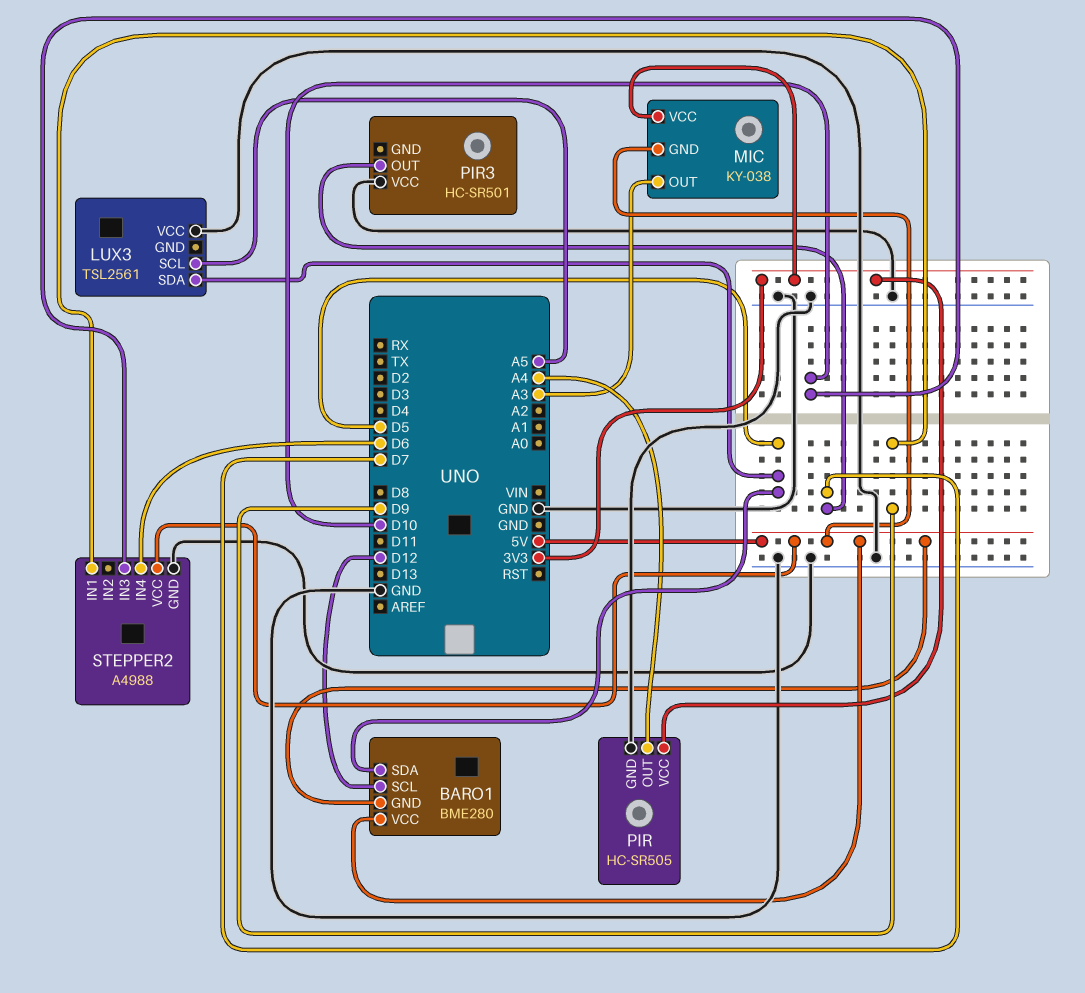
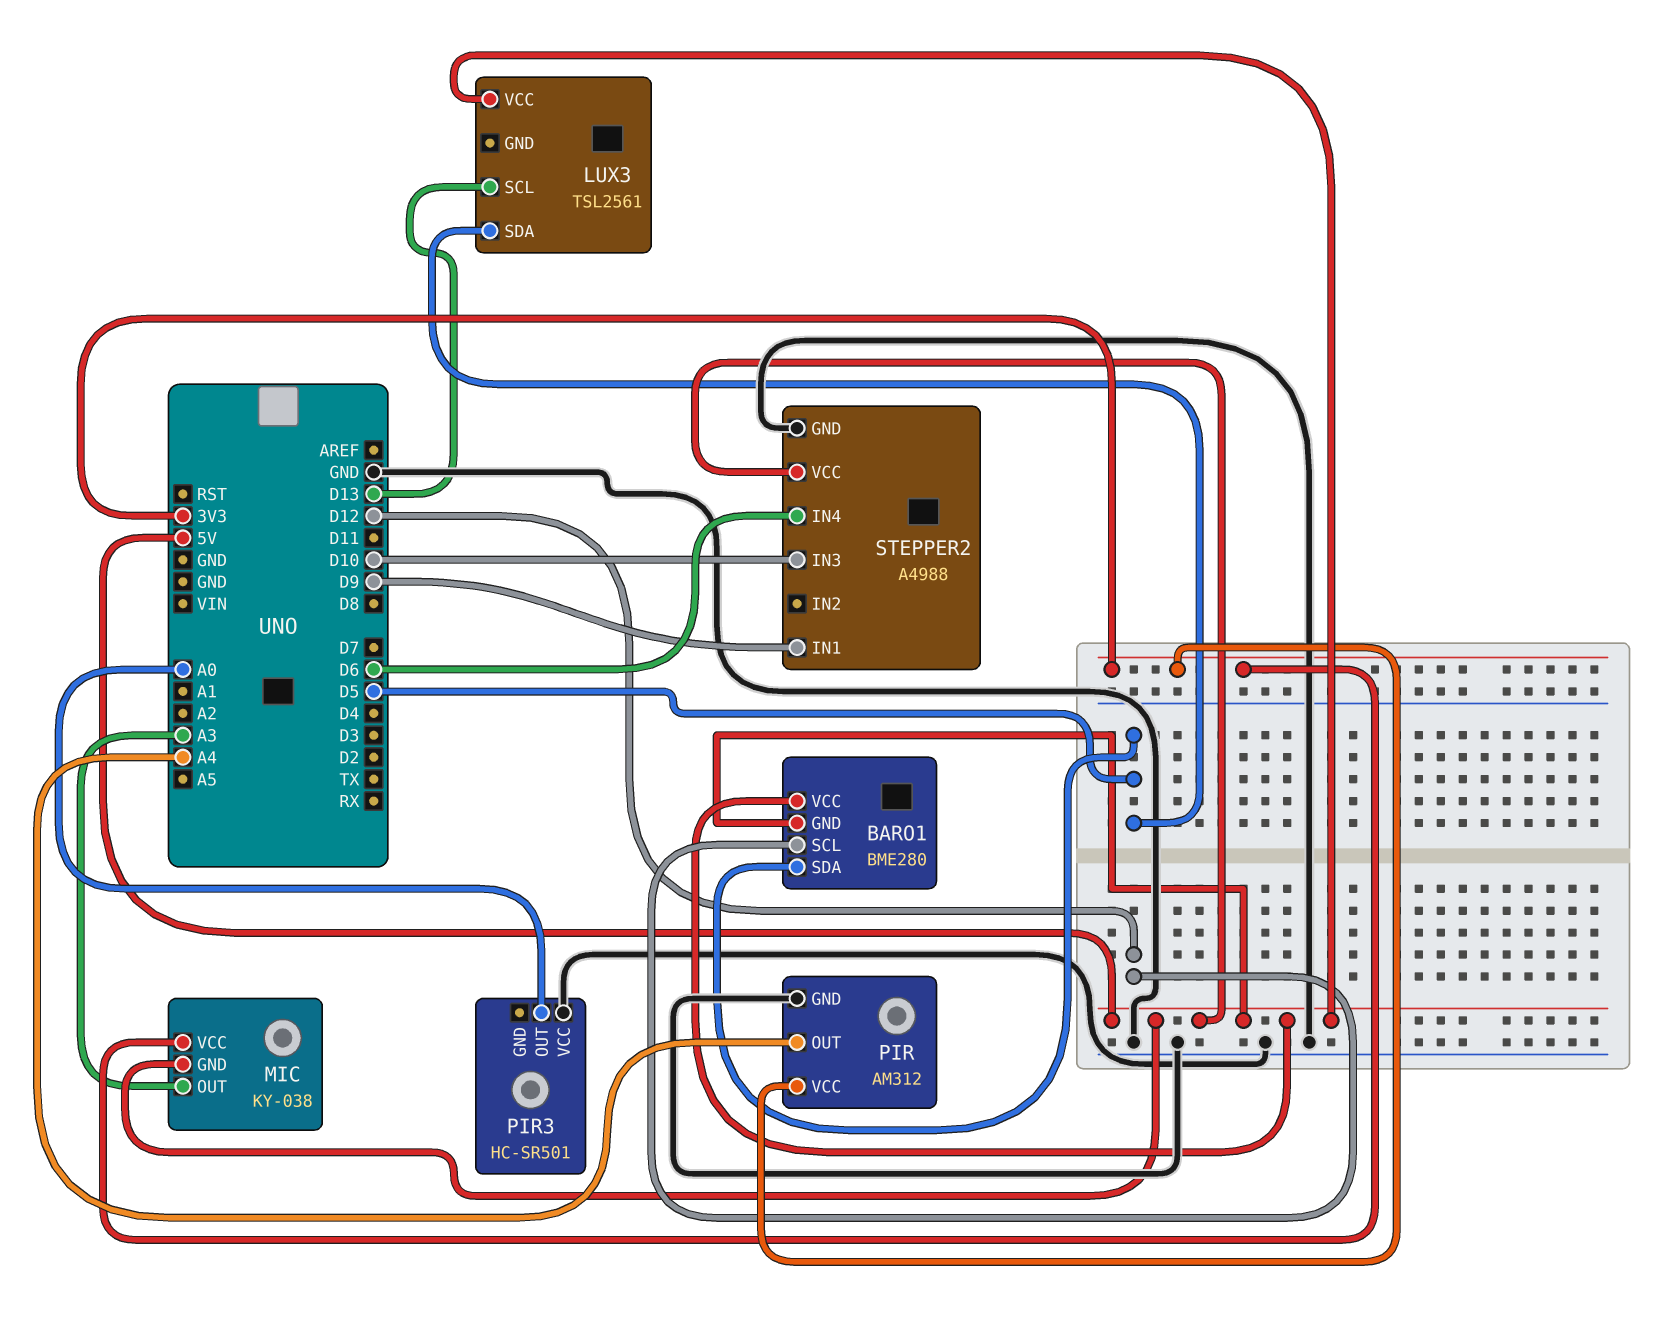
LUX3 pin SCL: A5 -> D13
LUX3 pin VCC: GND -> 5V
PIR: HC-SR505 -> AM312
PIR3 pin OUT: D7 -> A0

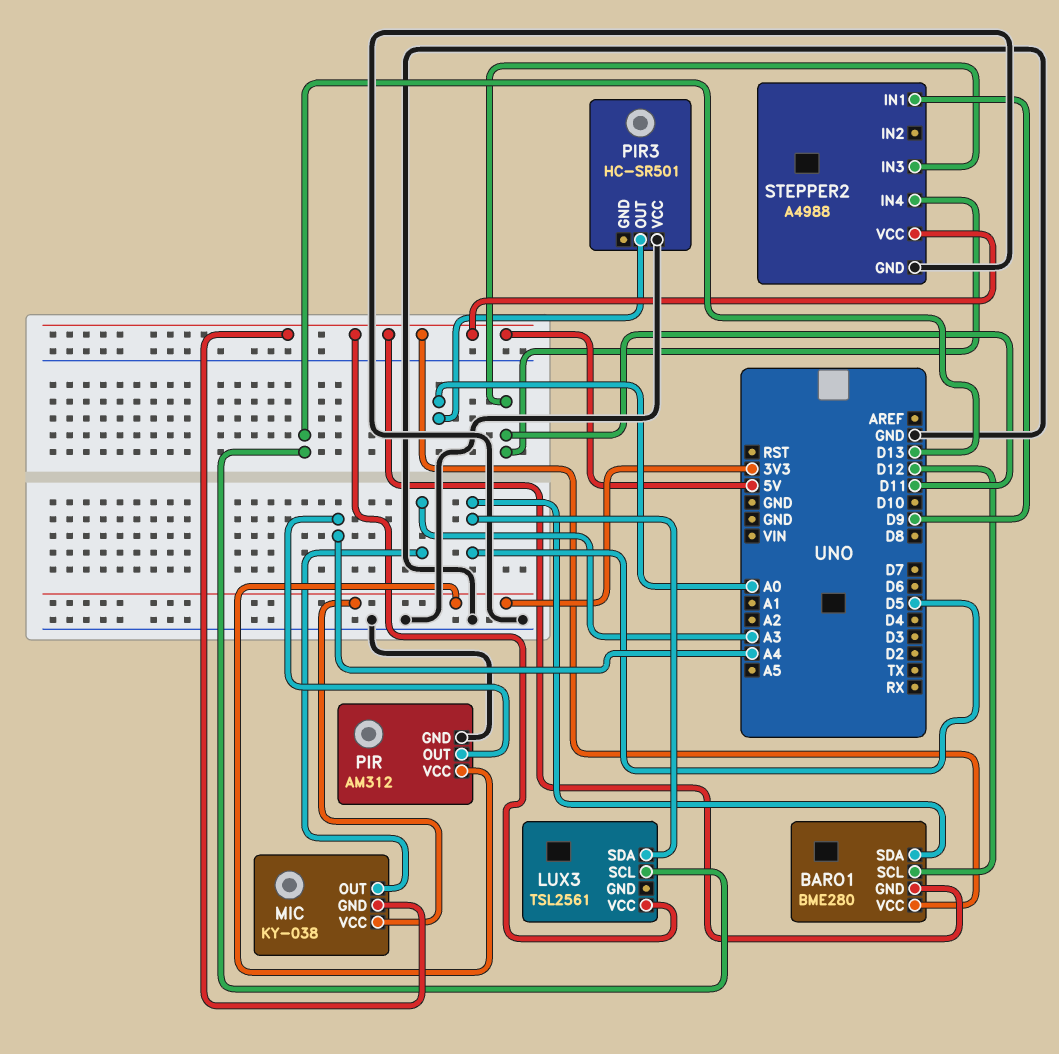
STEPPER2 pin IN3: D10 -> D11
STEPPER2 pin IN4: D6 -> D11

